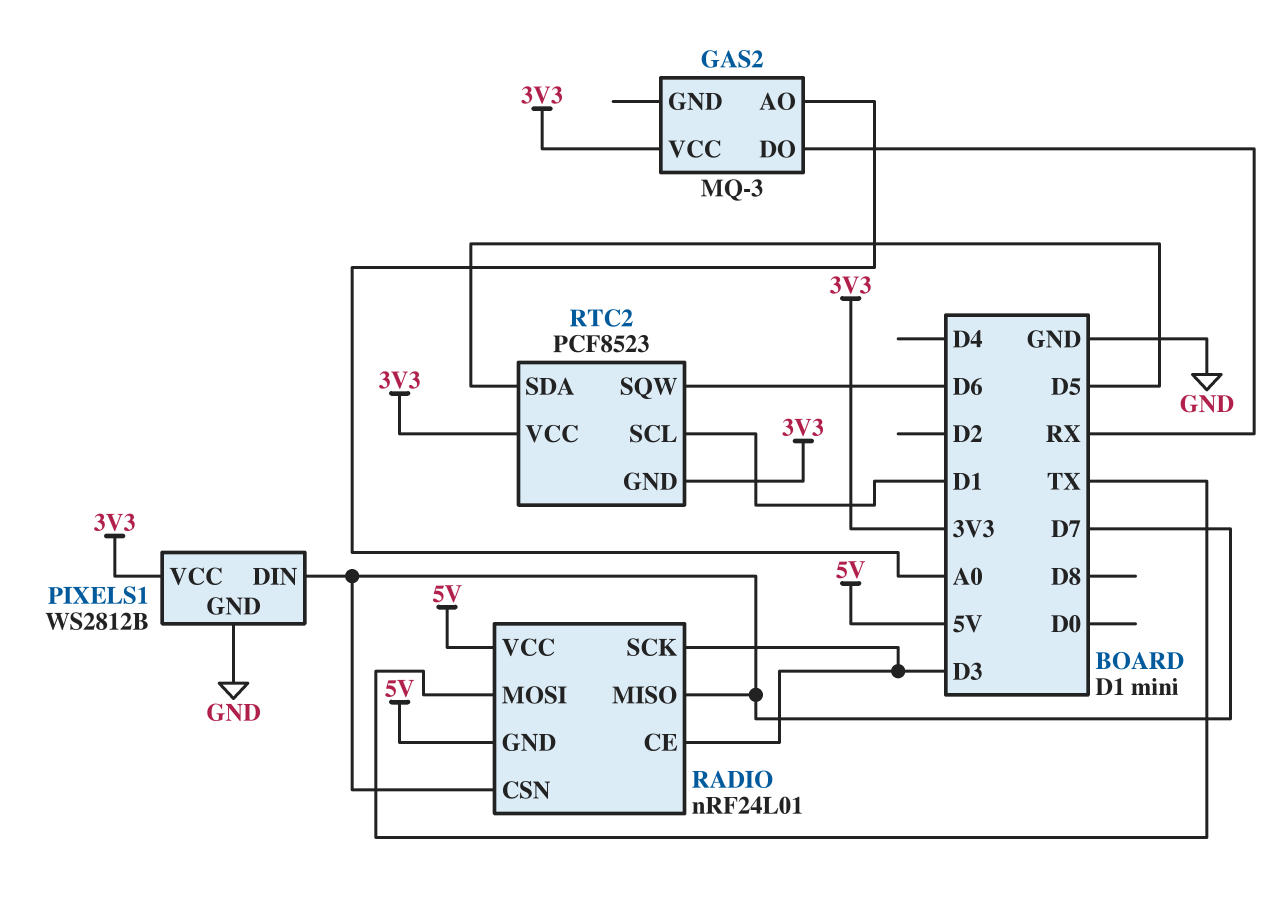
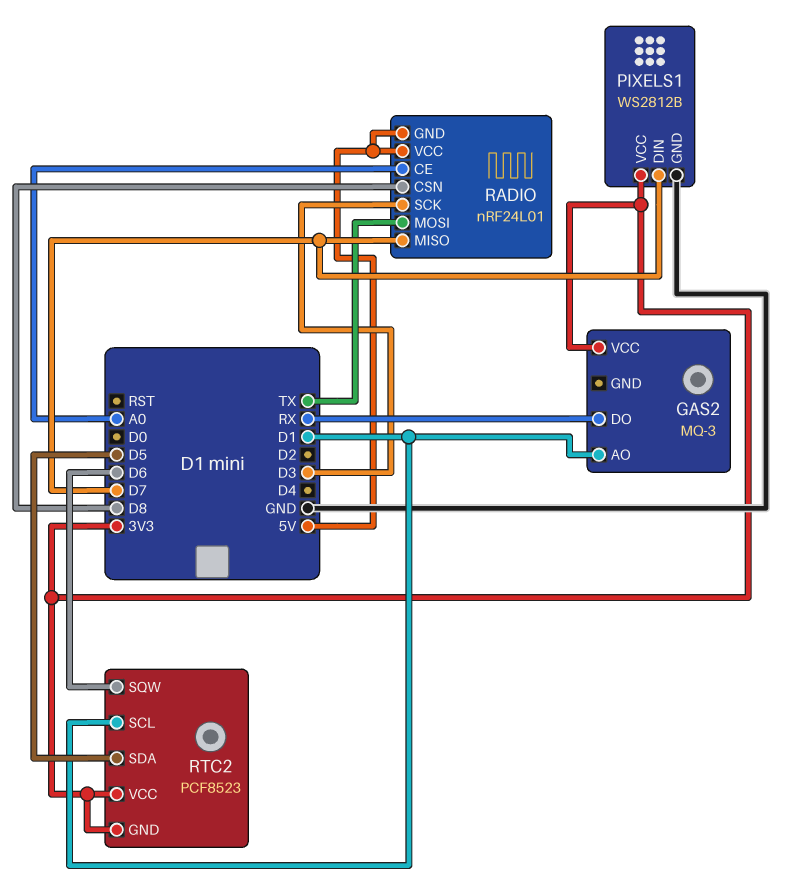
GAS2 pin AO: A0 -> D1
RADIO pin CE: D3 -> A0
RADIO pin CSN: D7 -> D8

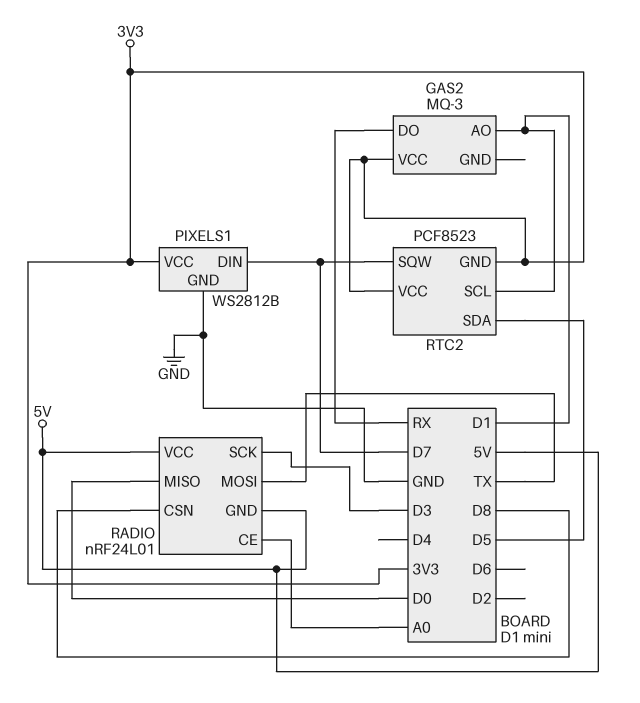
RADIO pin MISO: D7 -> D0
RTC2 pin SQW: D6 -> D7

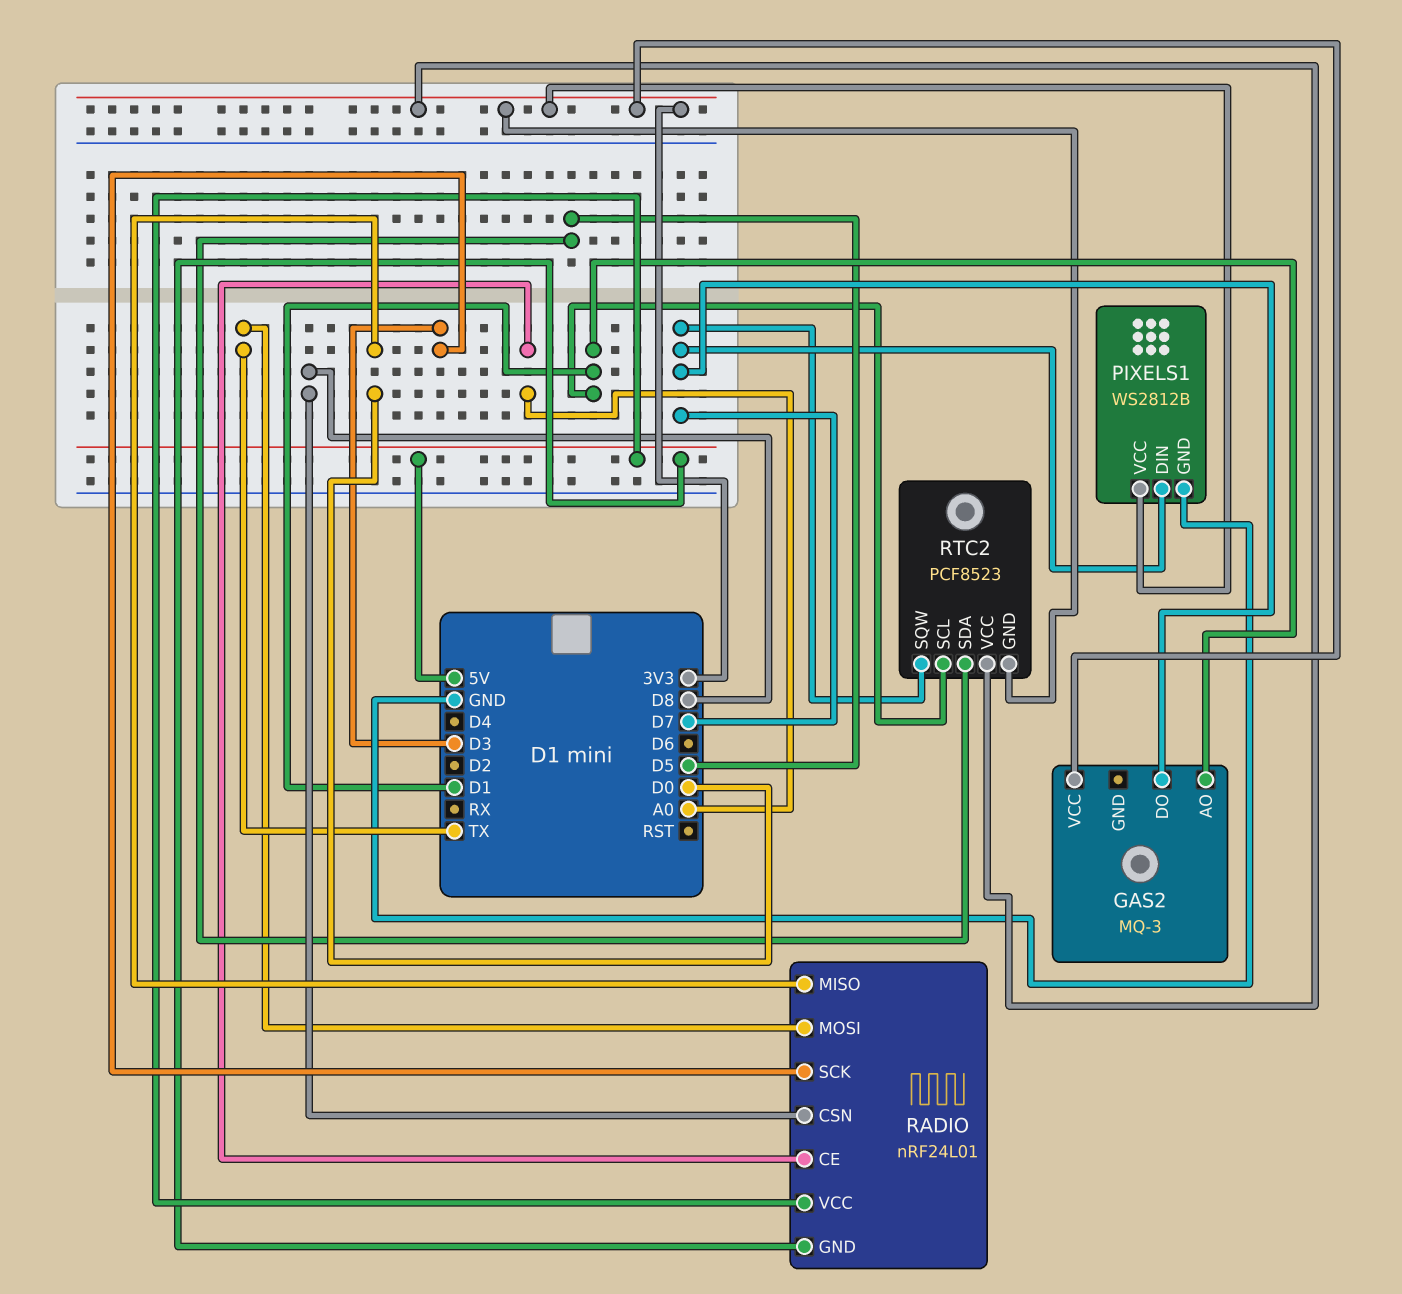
GAS2 pin DO: RX -> D7

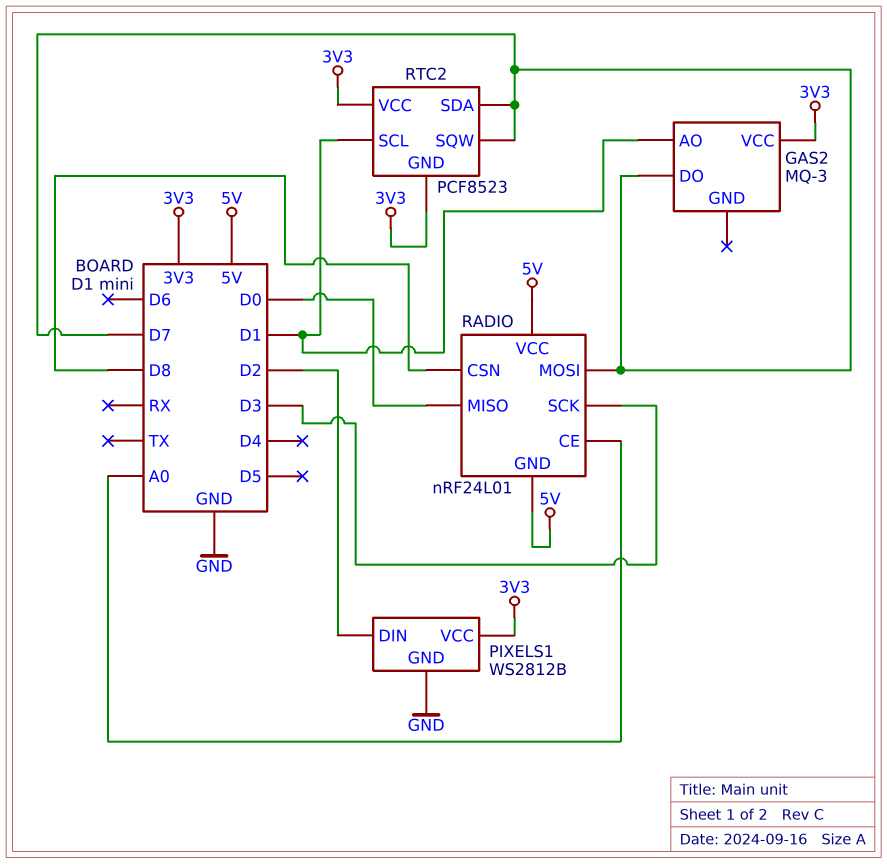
PIXELS1 pin DIN: D7 -> D2
RADIO pin MOSI: TX -> D7
RTC2 pin SDA: D5 -> D7

